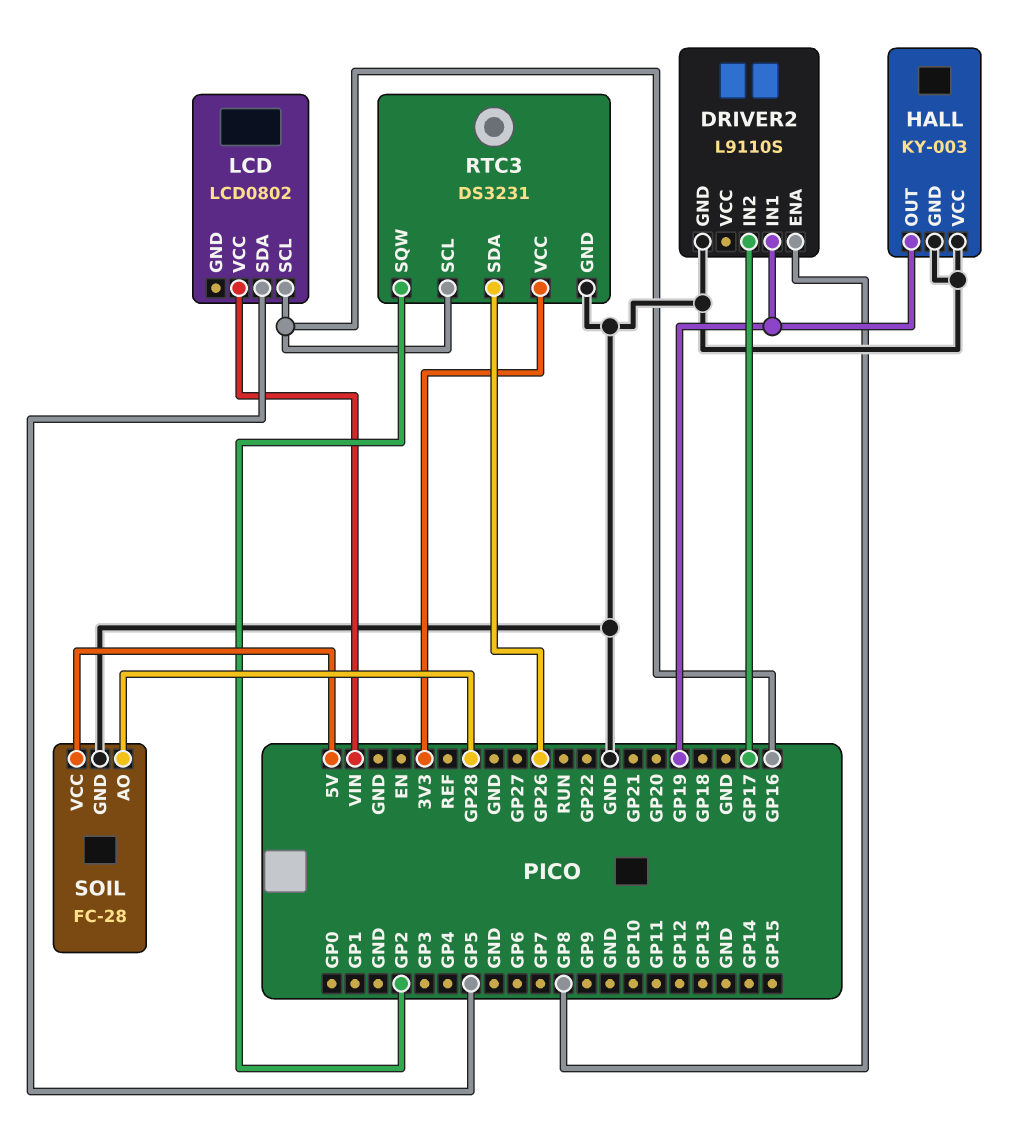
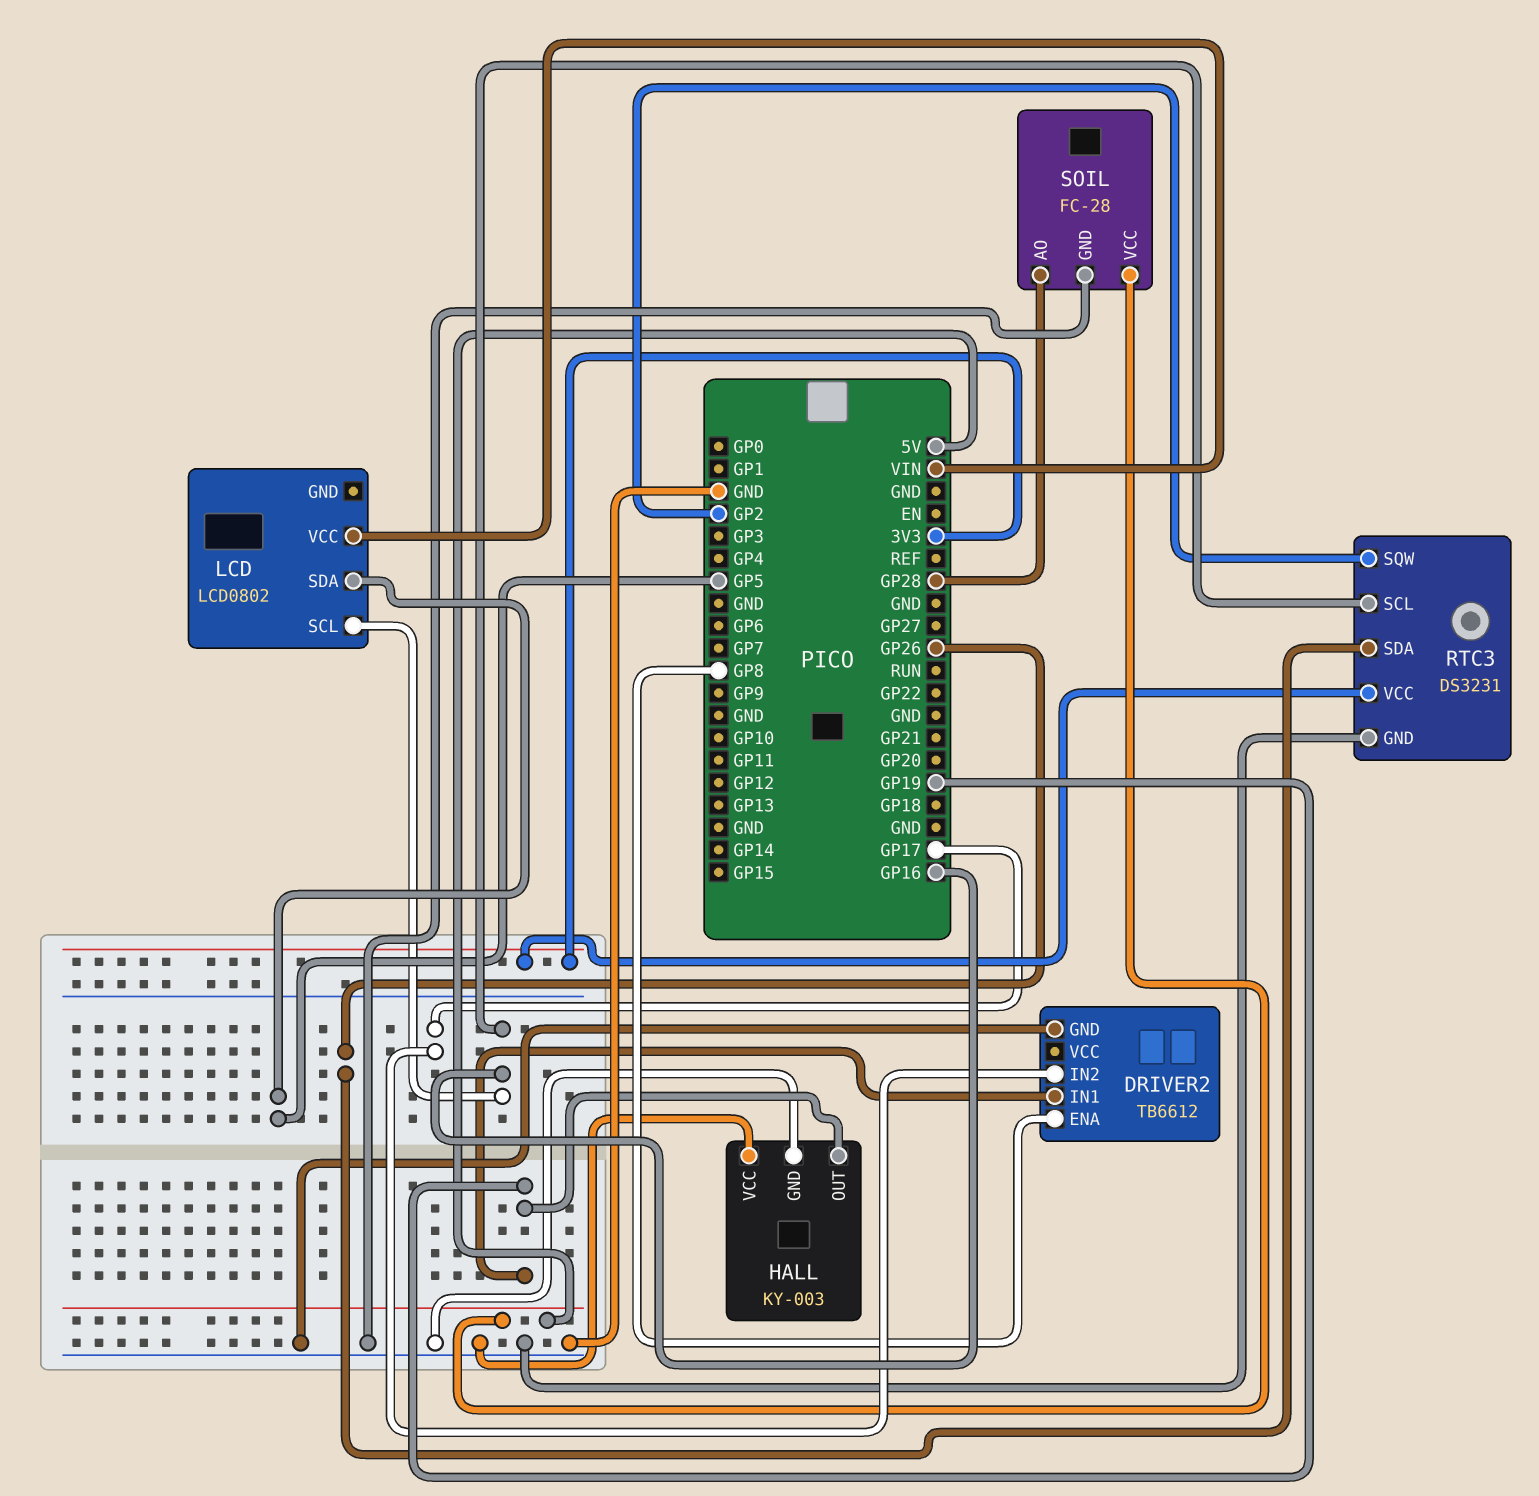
DRIVER2: L9110S -> TB6612

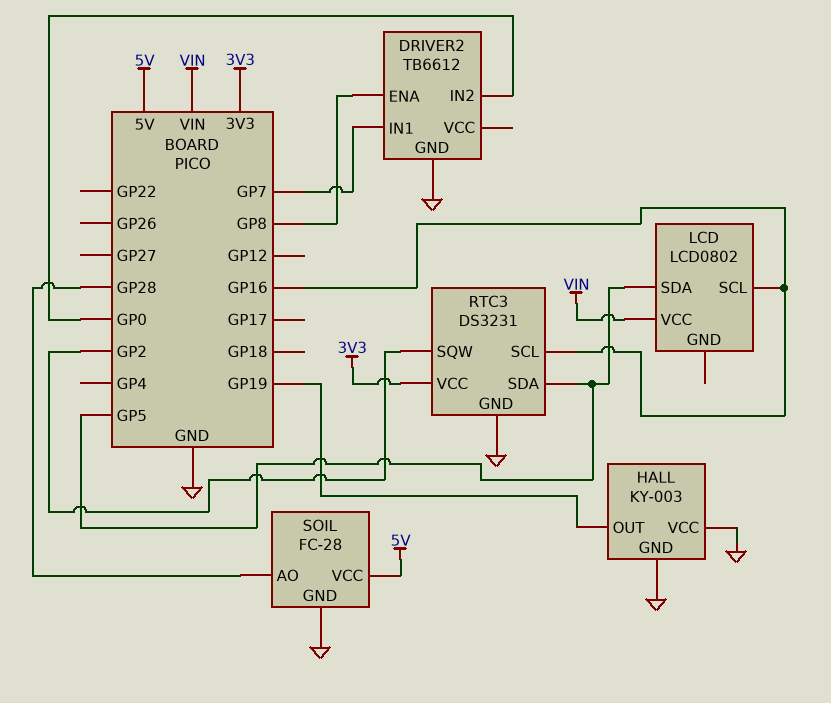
DRIVER2 pin IN1: GP19 -> GP7
DRIVER2 pin IN2: GP17 -> GP0
RTC3 pin SDA: GP26 -> GP5

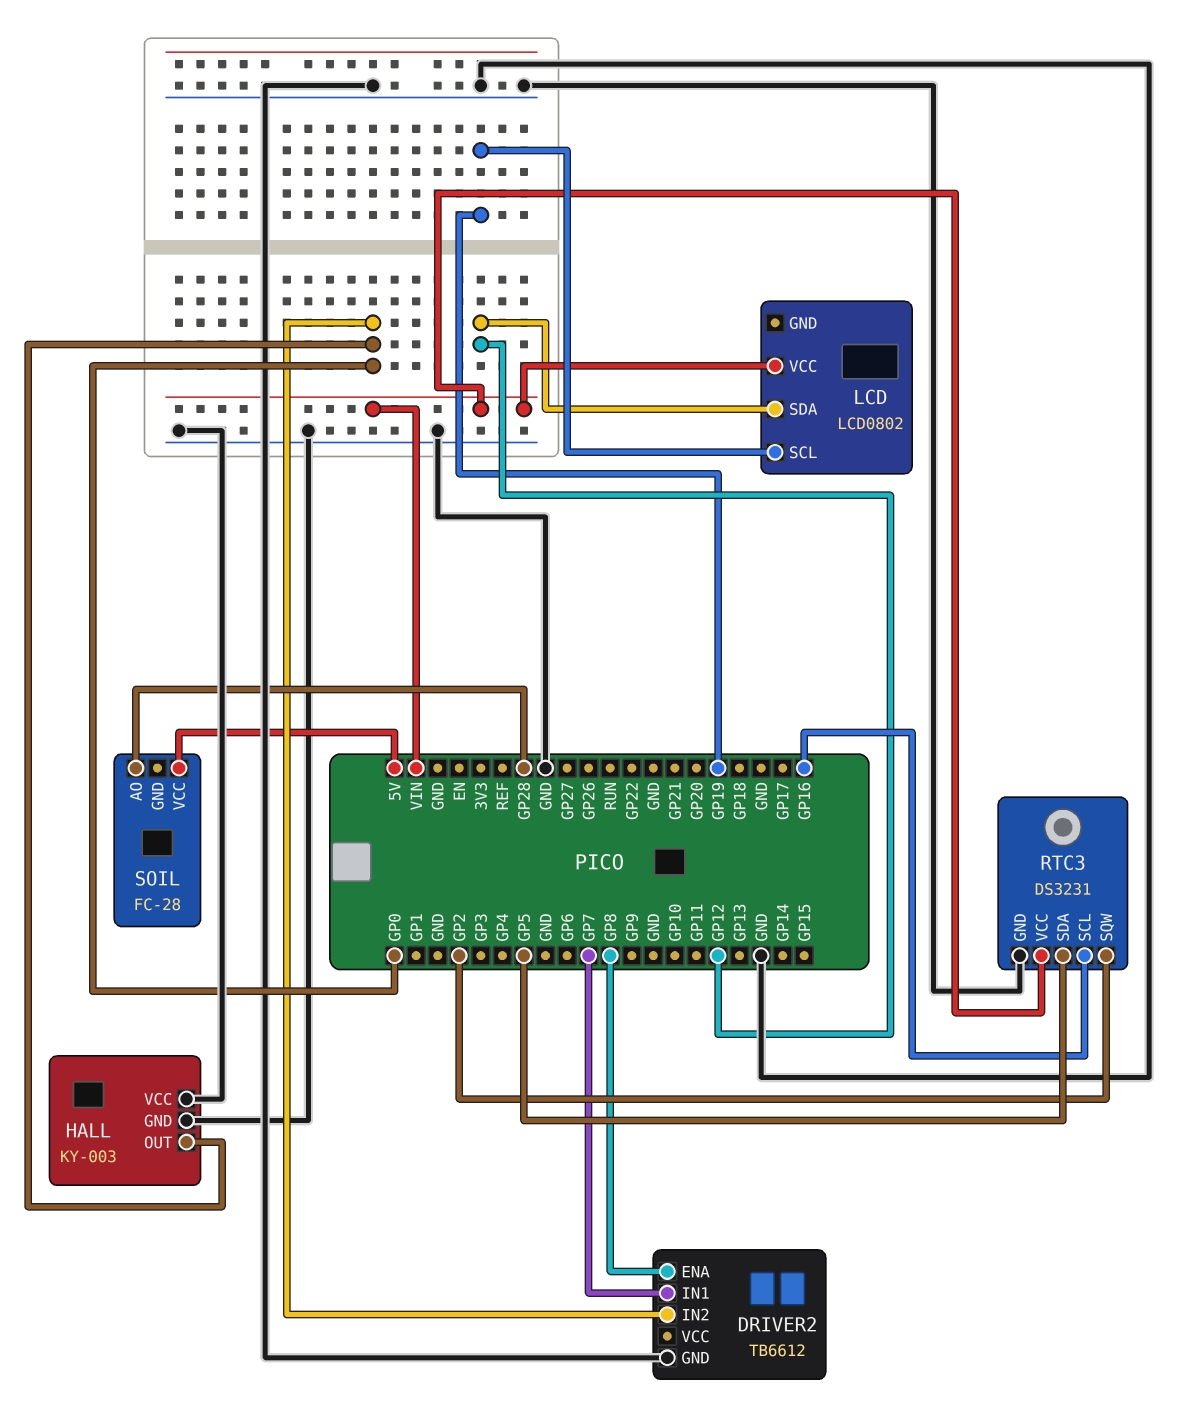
HALL pin OUT: GP19 -> GP0
LCD pin SCL: GP16 -> GP19
LCD pin SDA: GP5 -> GP12
RTC3 pin VCC: 3V3 -> VIN
SOIL pin GND: GND -> none

